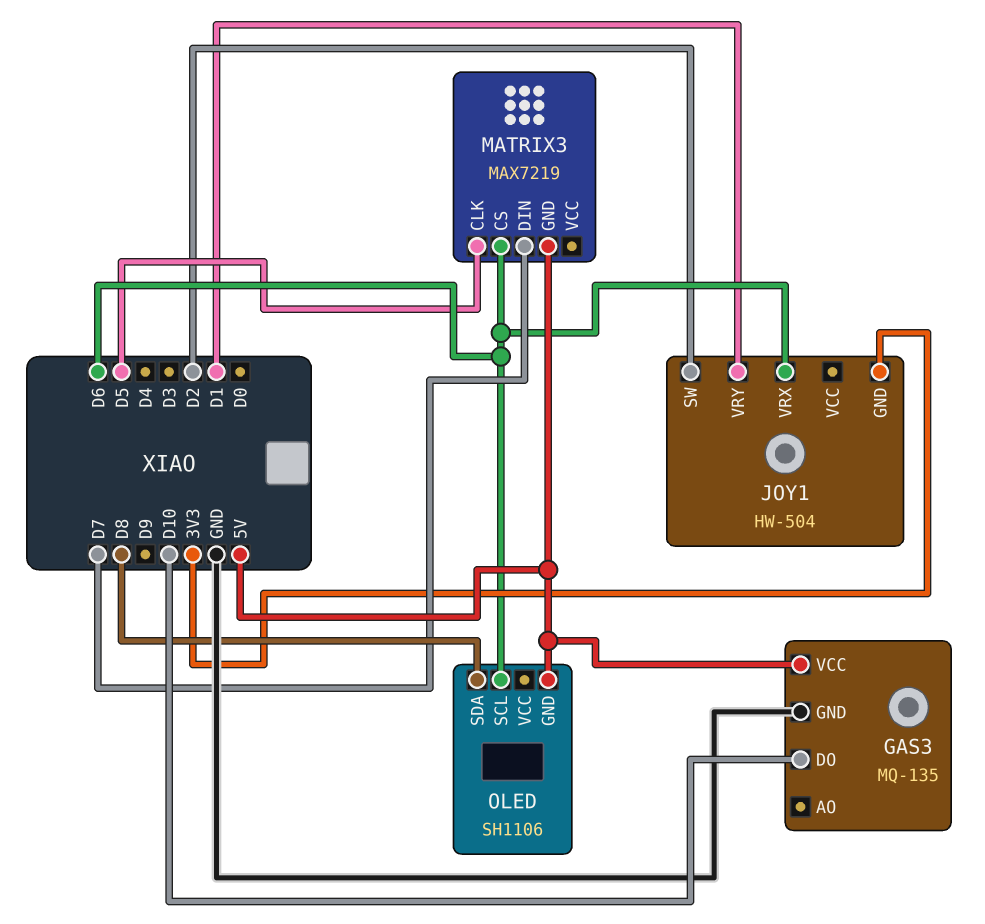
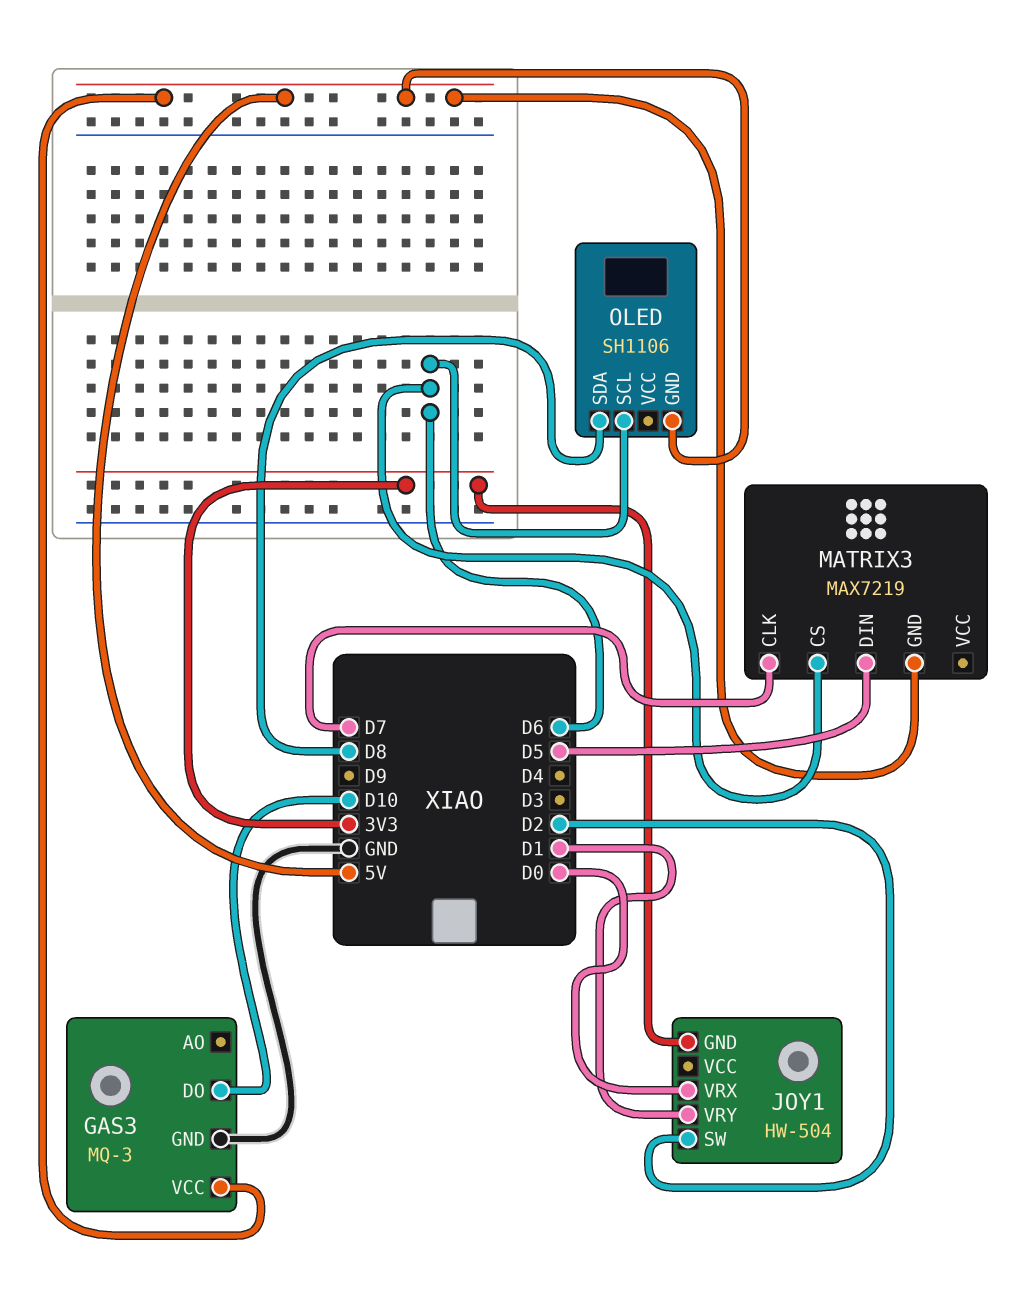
GAS3: MQ-135 -> MQ-3
JOY1 pin VRX: D6 -> D0
MATRIX3 pin CLK: D5 -> D7
MATRIX3 pin DIN: D7 -> D5

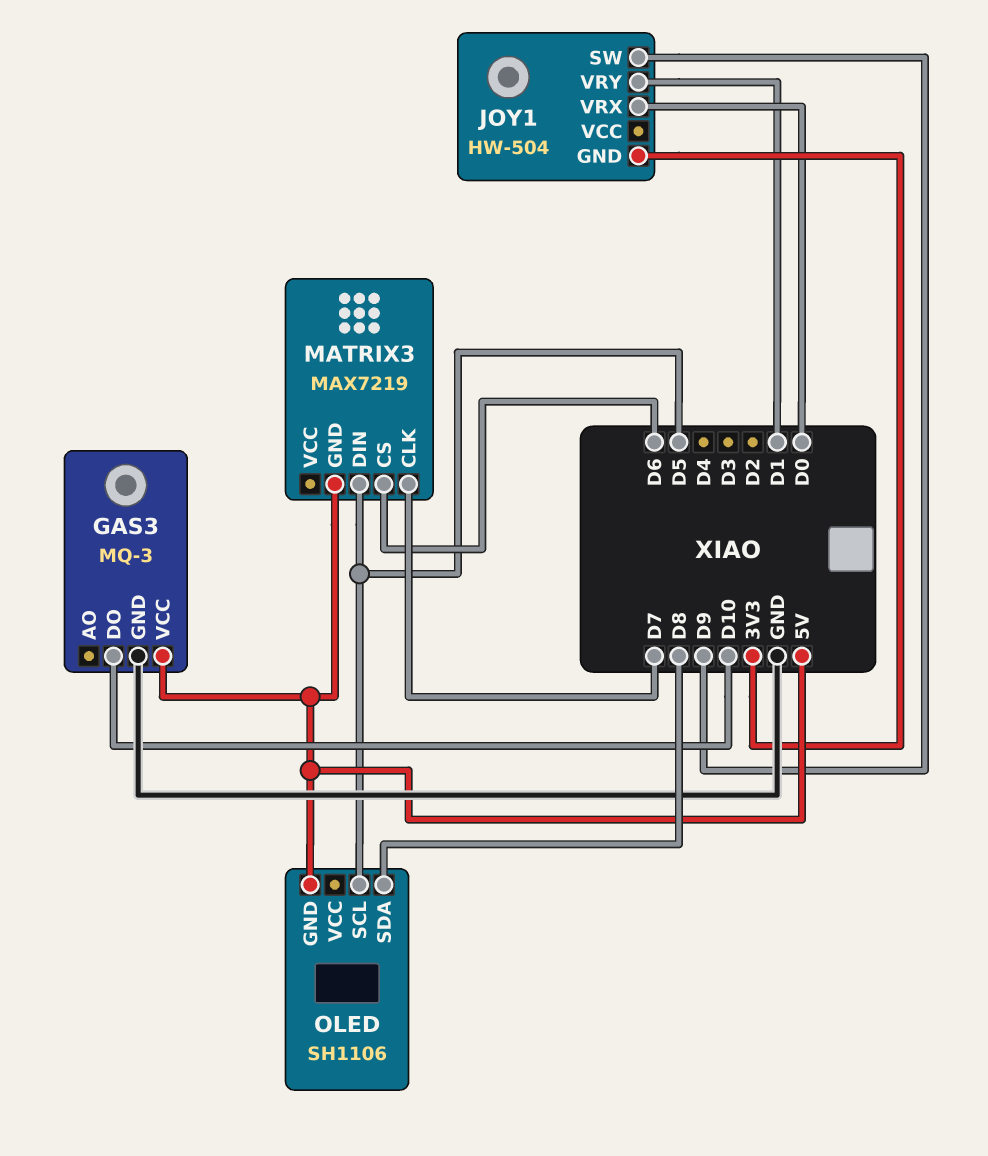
JOY1 pin SW: D2 -> D9
OLED pin SCL: D6 -> D5

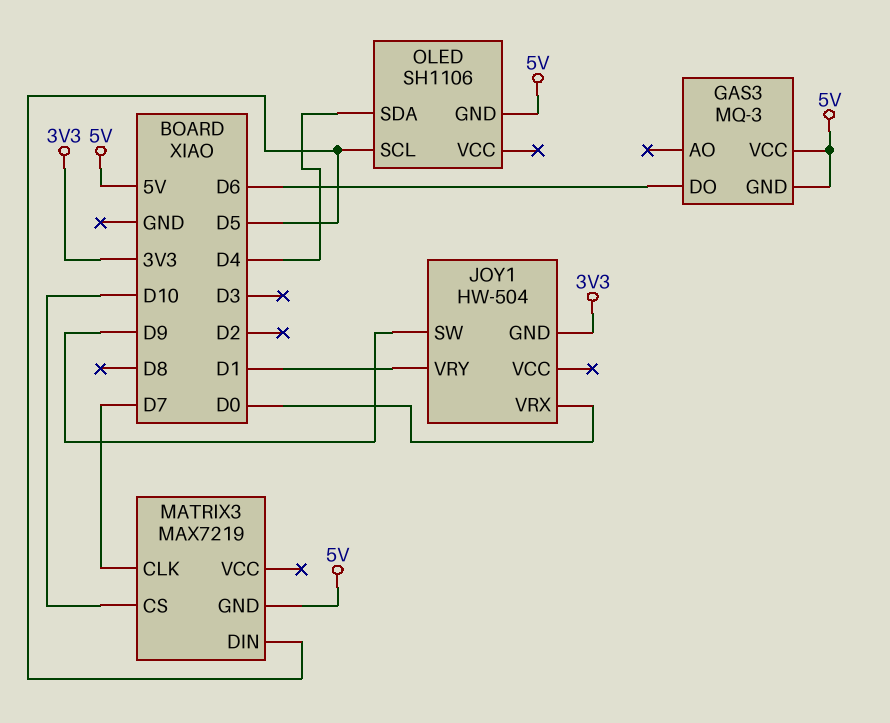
GAS3 pin DO: D10 -> D6
GAS3 pin GND: GND -> 5V
MATRIX3 pin CS: D6 -> D10
OLED pin SDA: D8 -> D4

